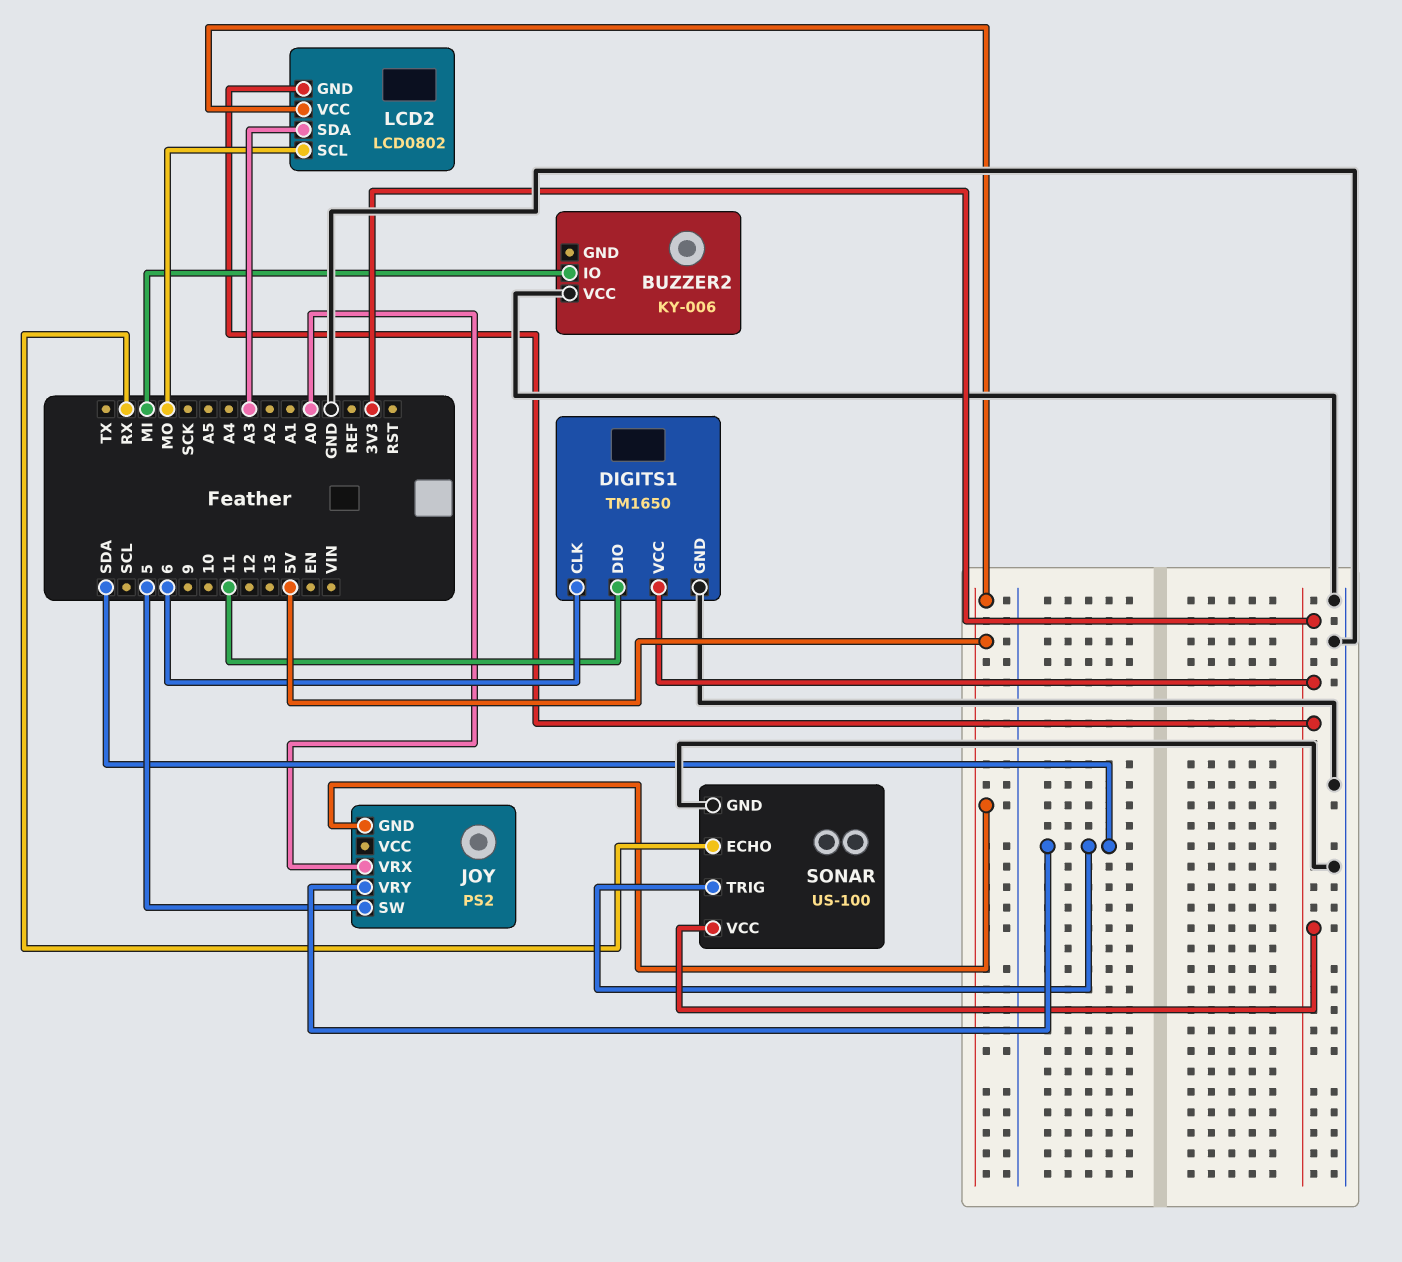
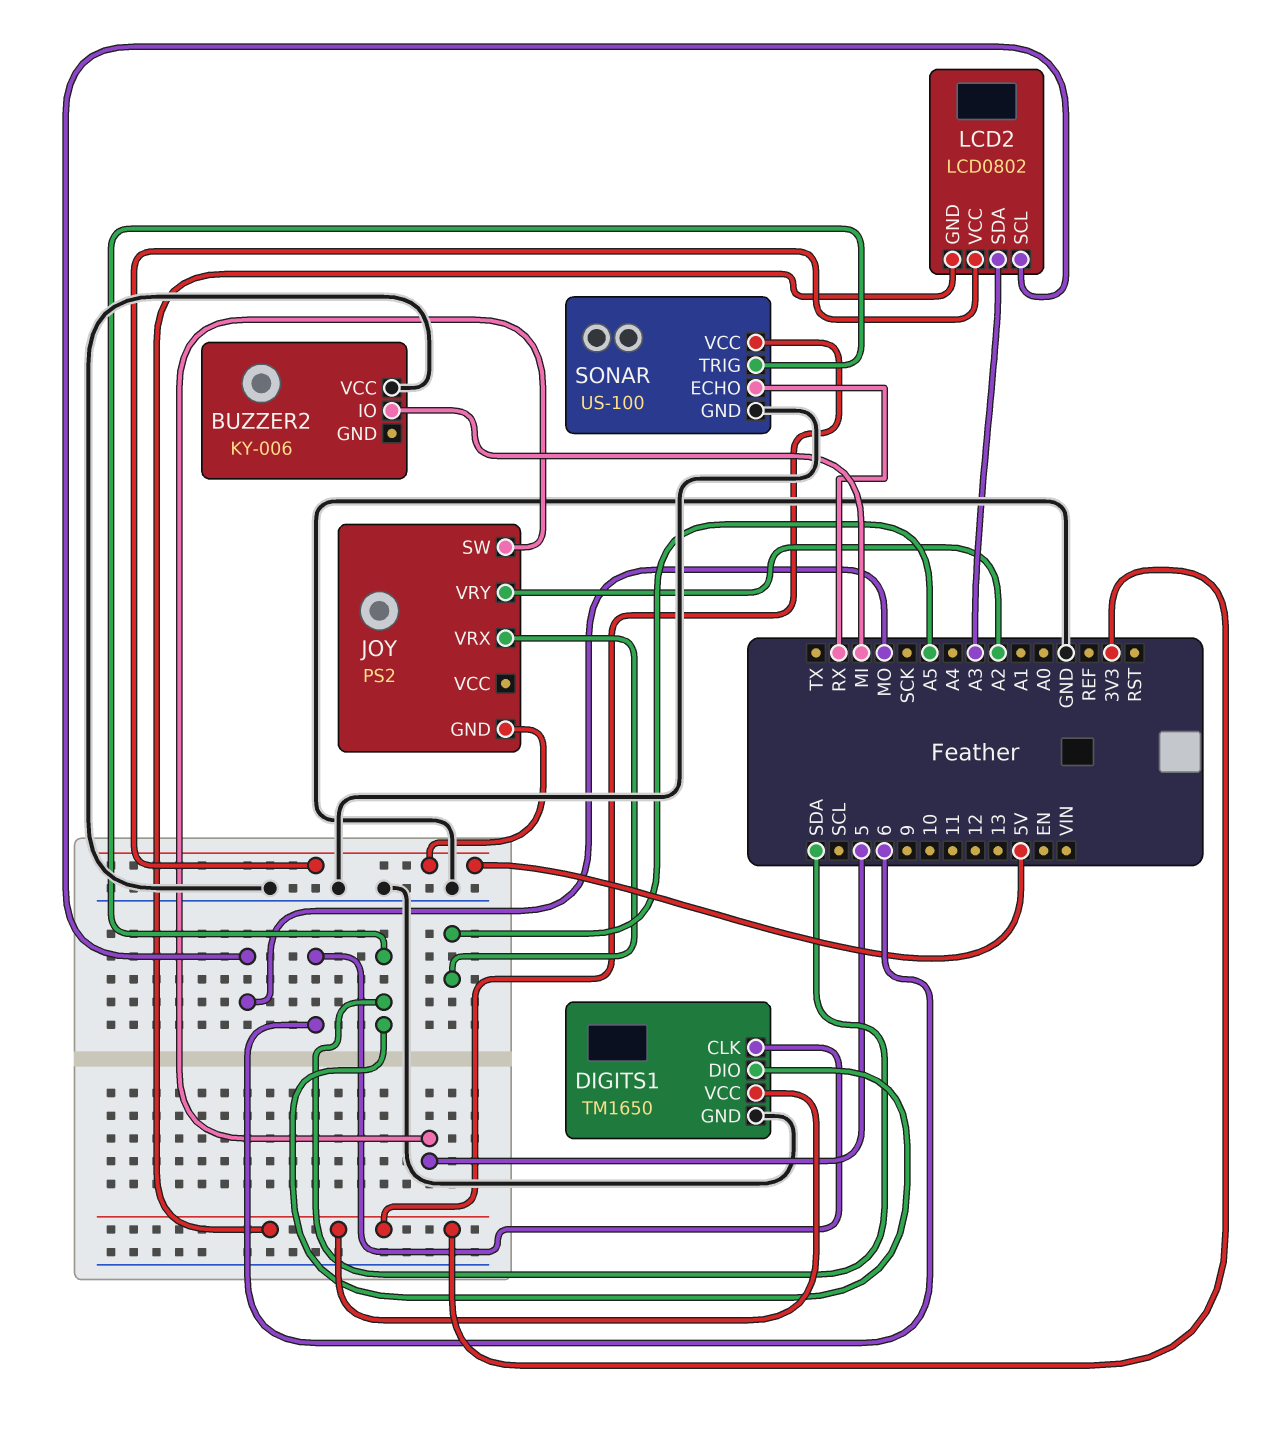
DIGITS1 pin DIO: 11 -> SDA
JOY pin VRX: A0 -> A5
JOY pin VRY: SDA -> A2

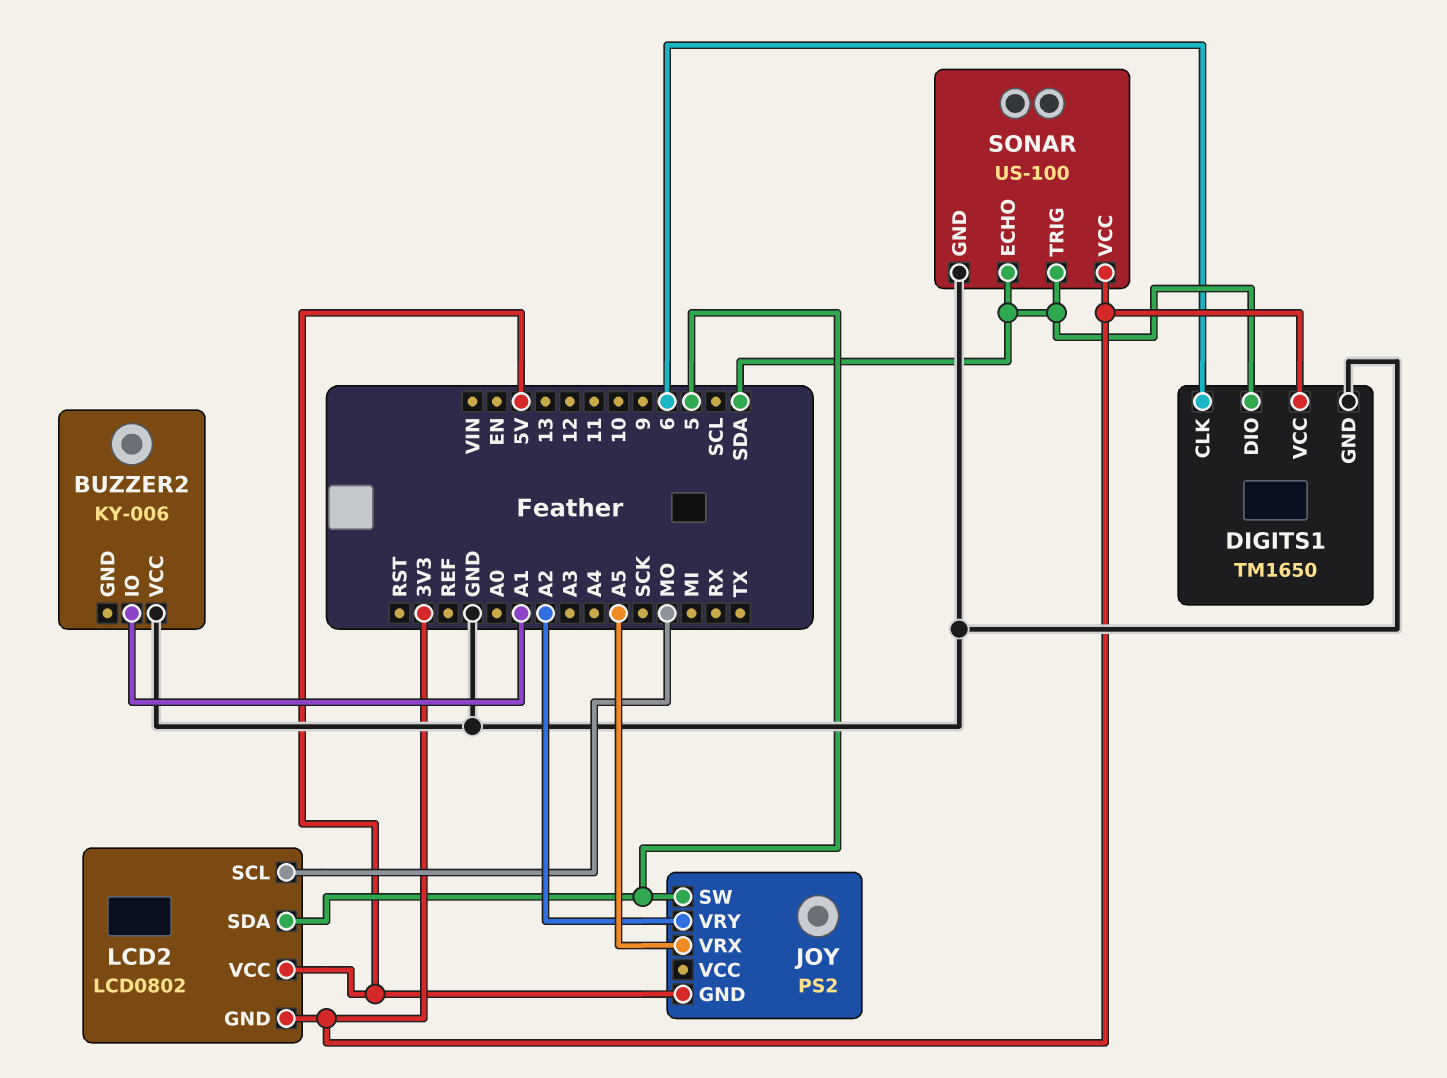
BUZZER2 pin IO: MI -> A1
LCD2 pin SDA: A3 -> 5
SONAR pin ECHO: RX -> SDA

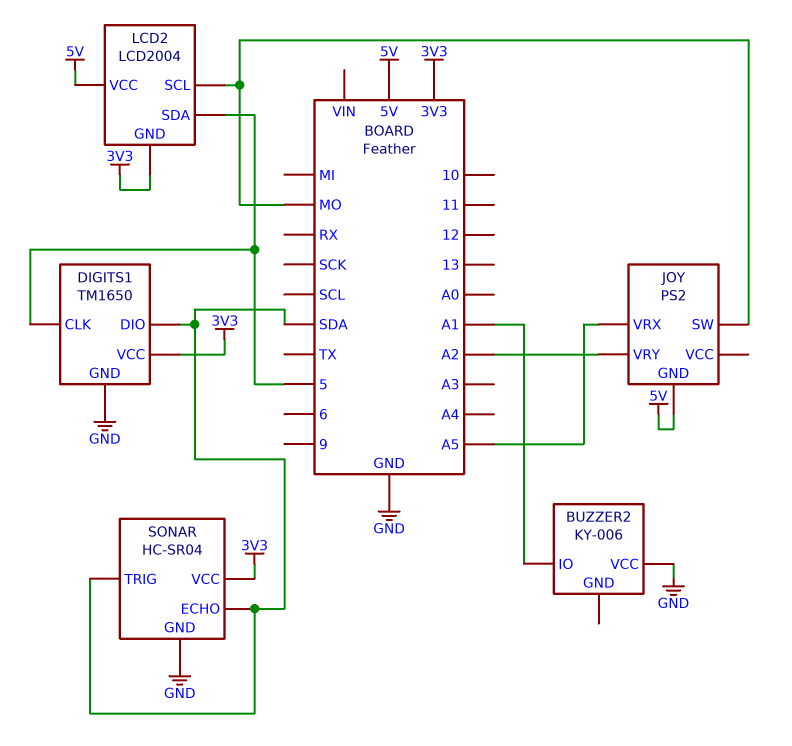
DIGITS1 pin CLK: 6 -> 5
JOY pin SW: 5 -> MO
LCD2: LCD0802 -> LCD2004
SONAR: US-100 -> HC-SR04

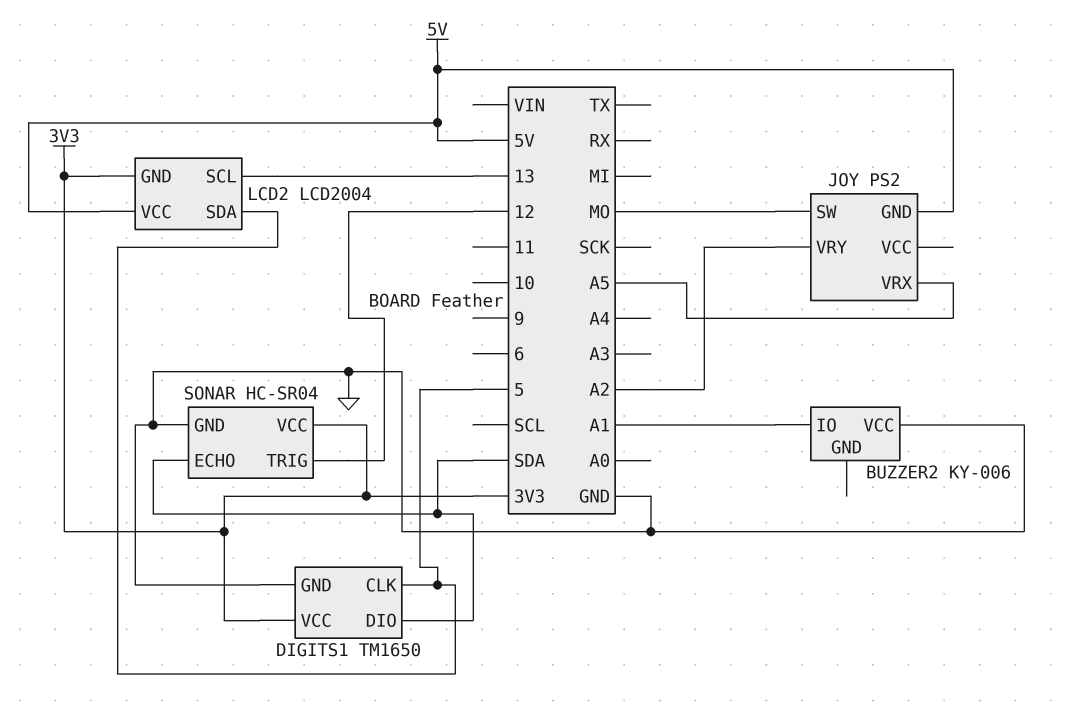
LCD2 pin SCL: MO -> 13
SONAR pin TRIG: SDA -> 12

